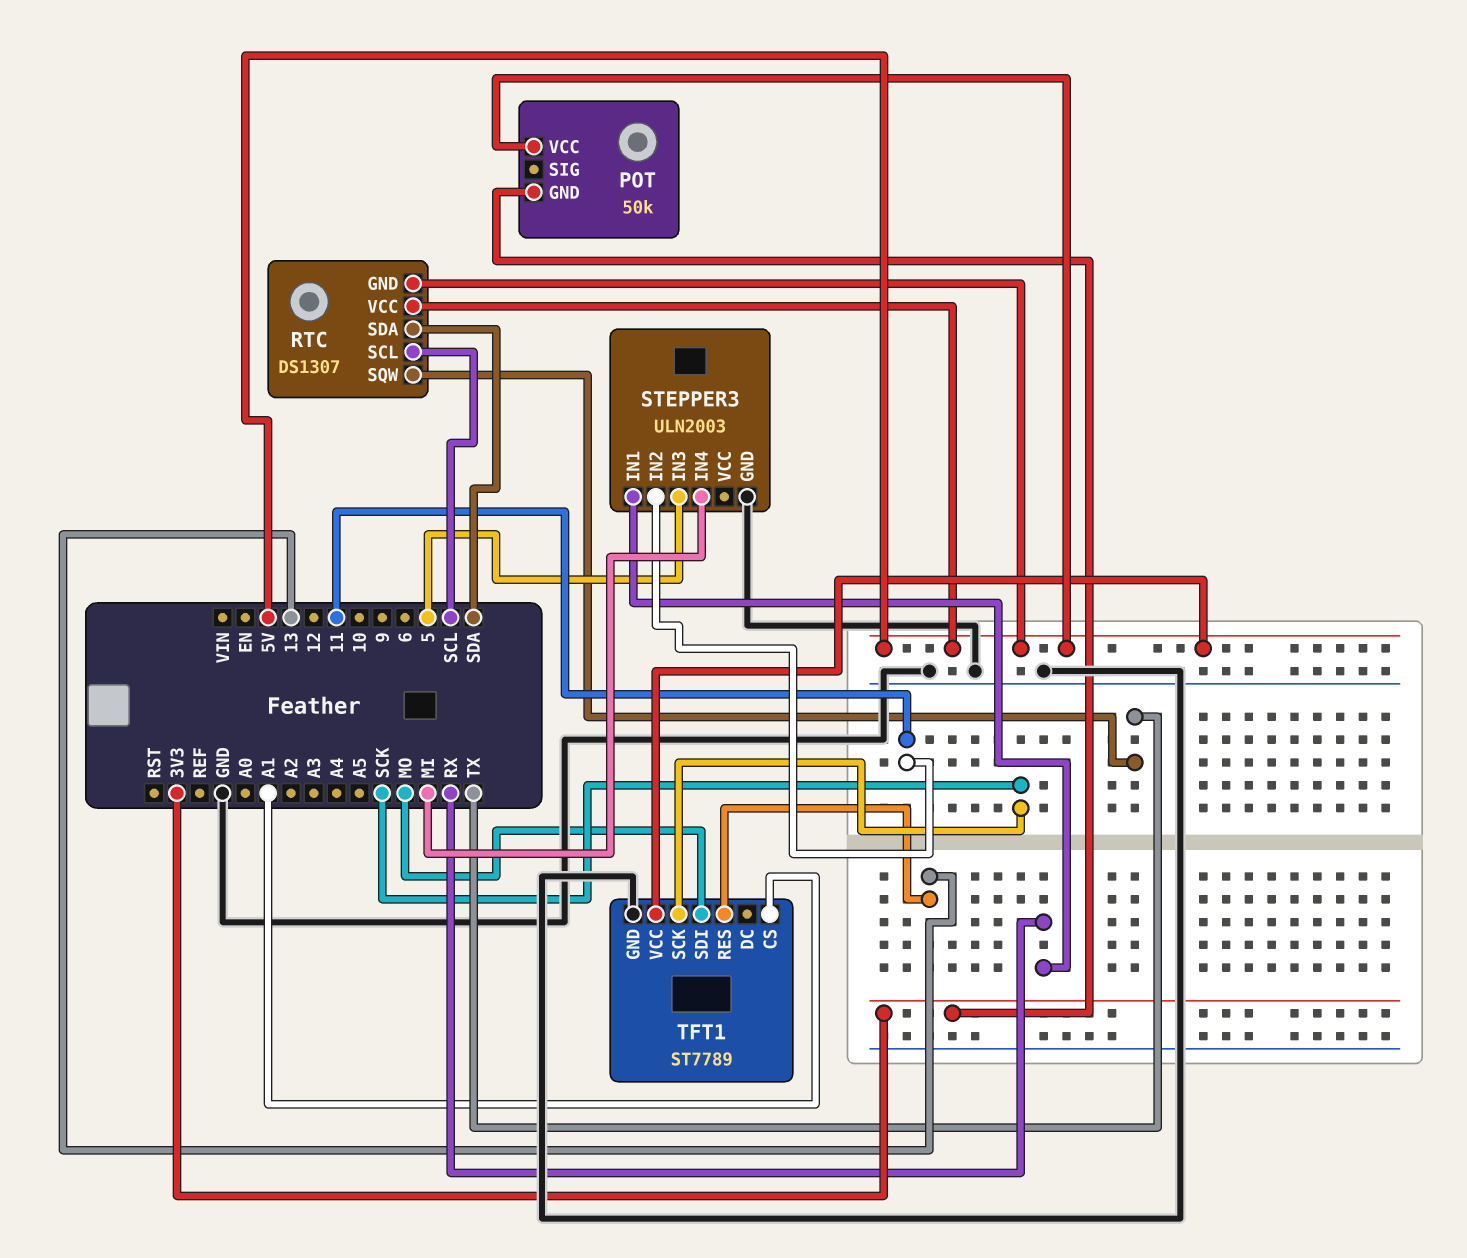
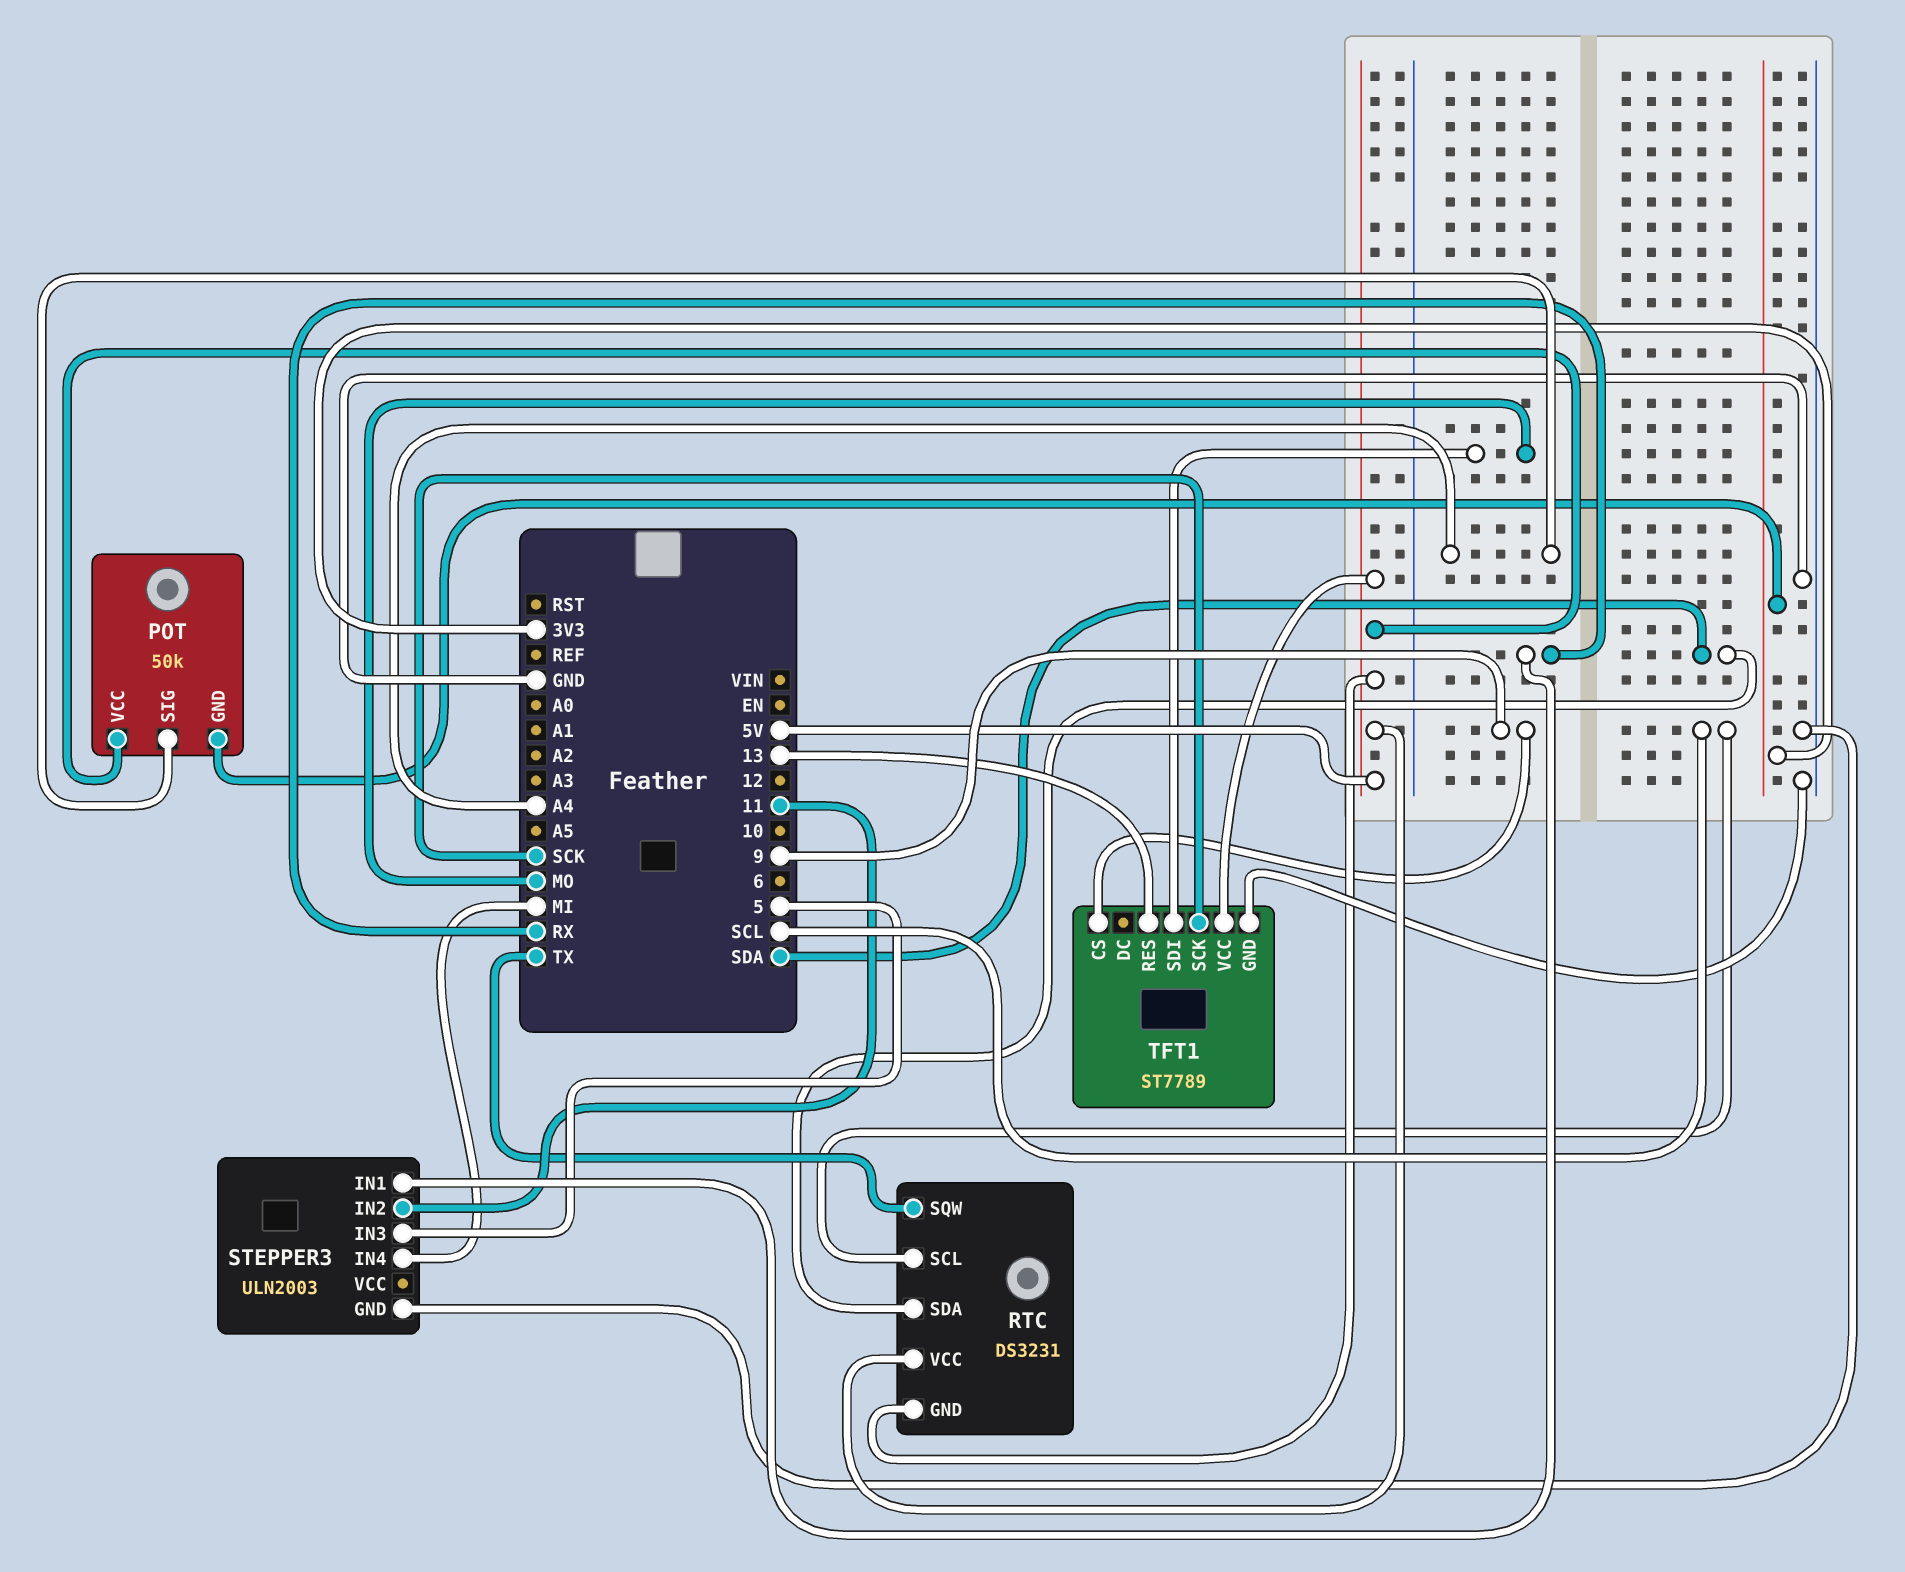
POT pin SIG: none -> A4
RTC: DS1307 -> DS3231
TFT1 pin CS: A1 -> 9

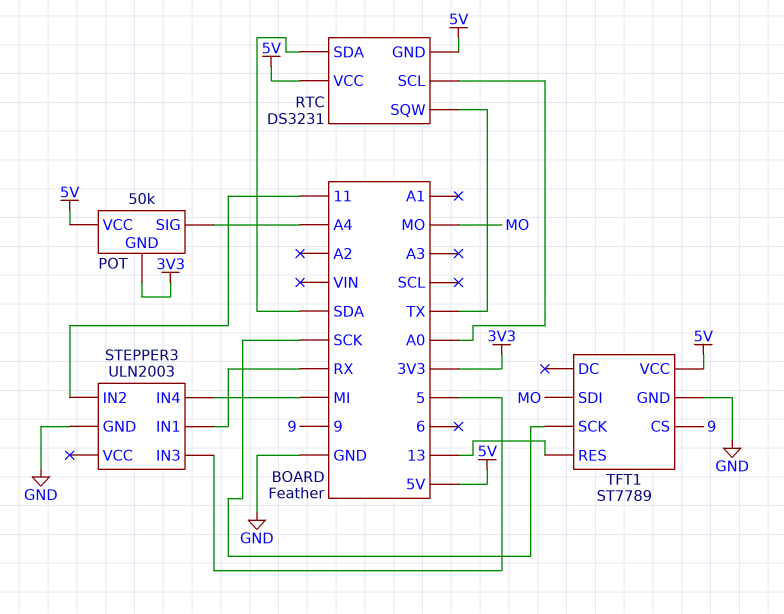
RTC pin SCL: SCL -> A0

